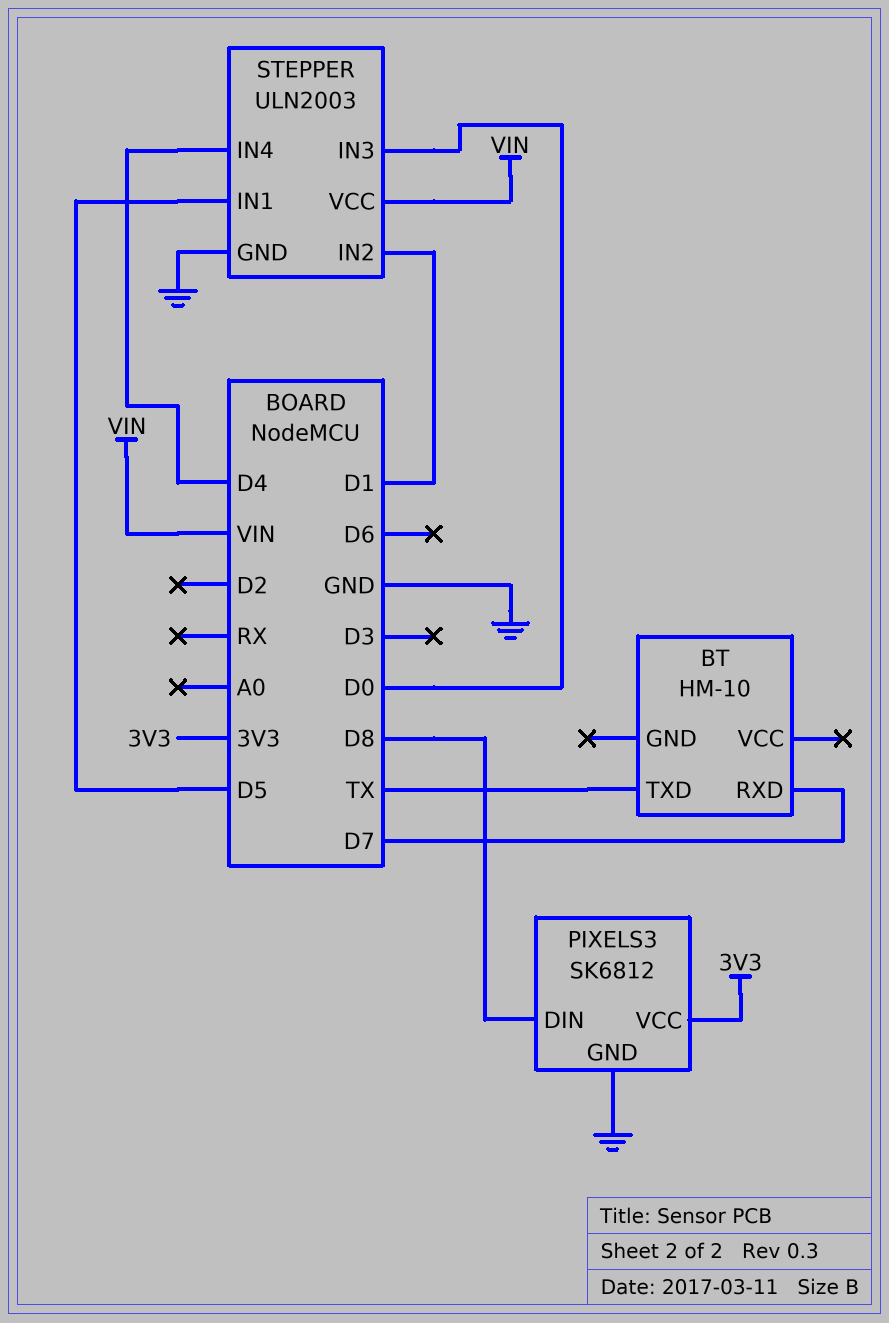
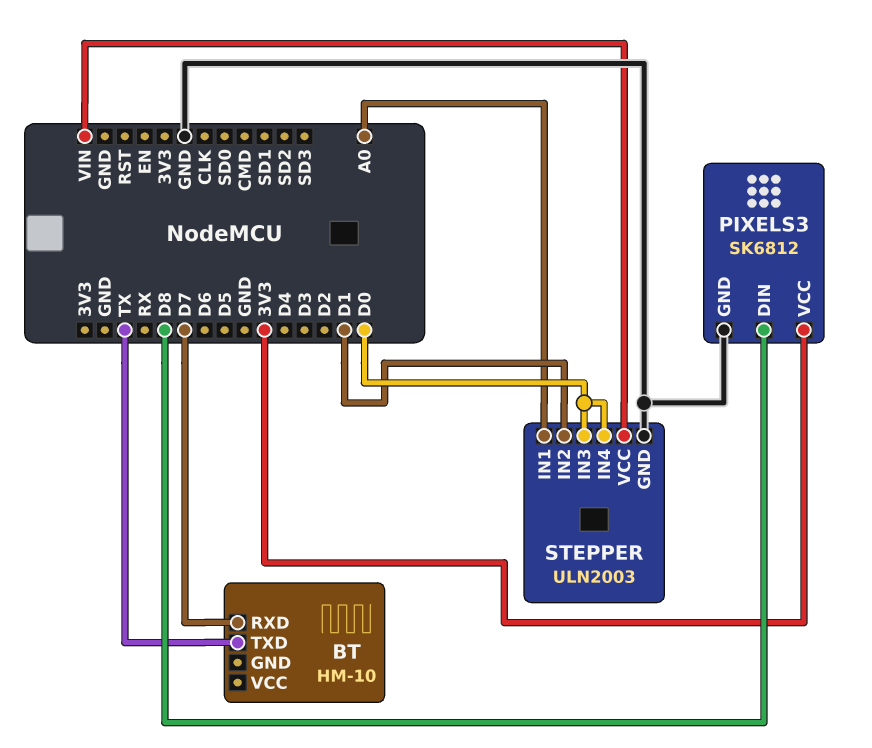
STEPPER pin IN1: D5 -> A0
STEPPER pin IN4: D4 -> D0

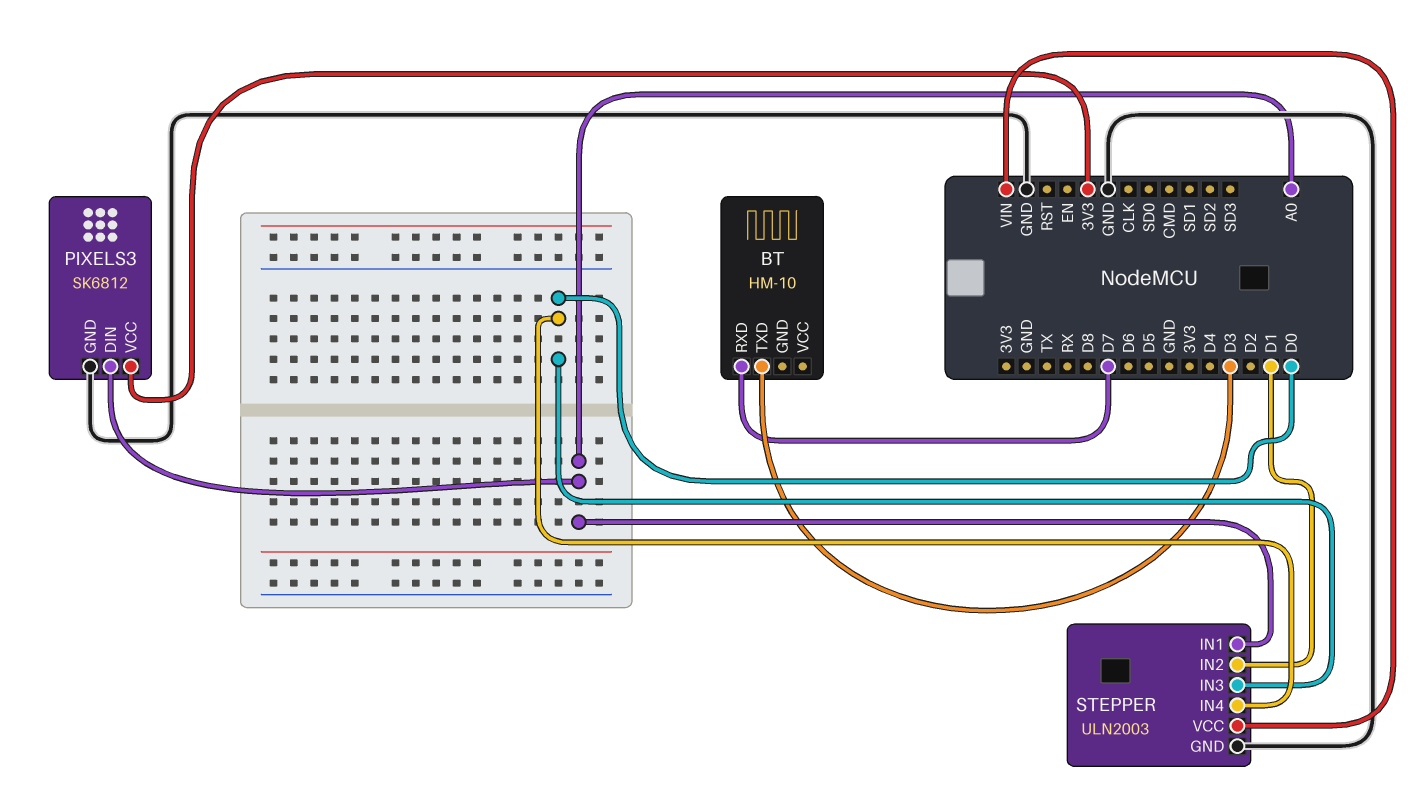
BT pin TXD: TX -> D3
PIXELS3 pin DIN: D8 -> A0

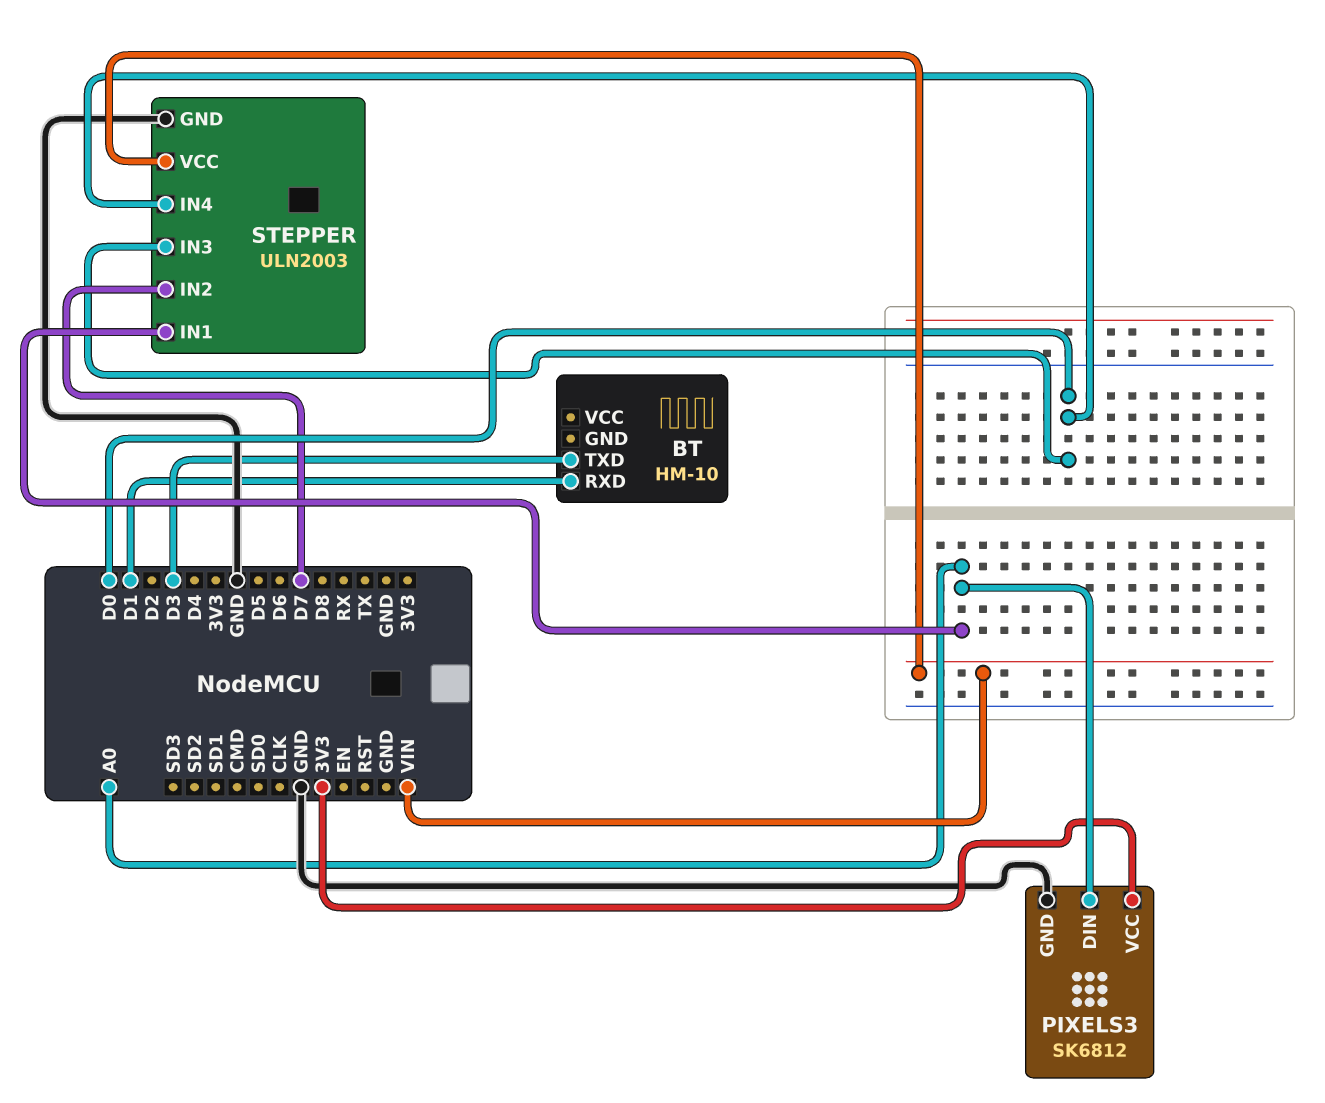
BT pin RXD: D7 -> D1
STEPPER pin IN2: D1 -> D7

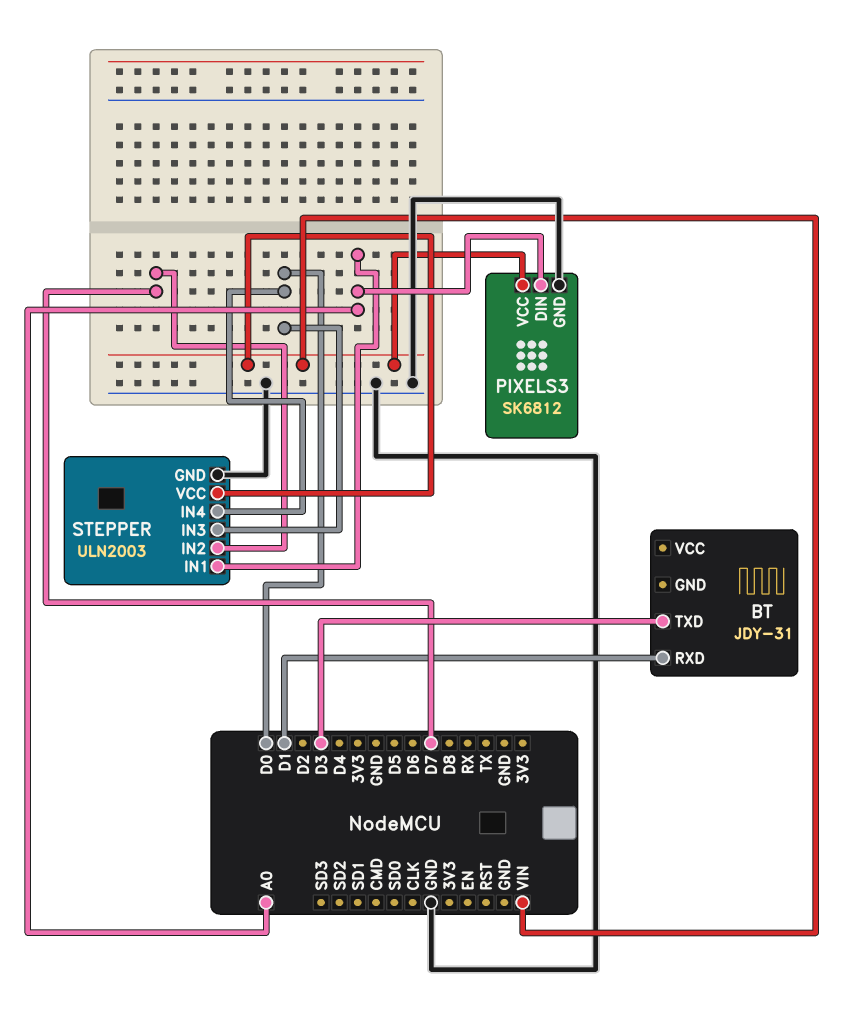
BT: HM-10 -> JDY-31
PIXELS3 pin VCC: 3V3 -> VIN

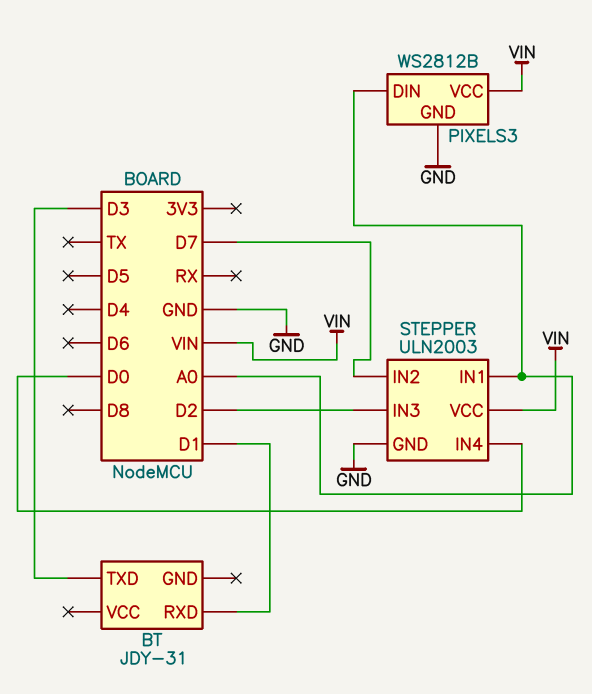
PIXELS3: SK6812 -> WS2812B
STEPPER pin IN3: D0 -> D2

